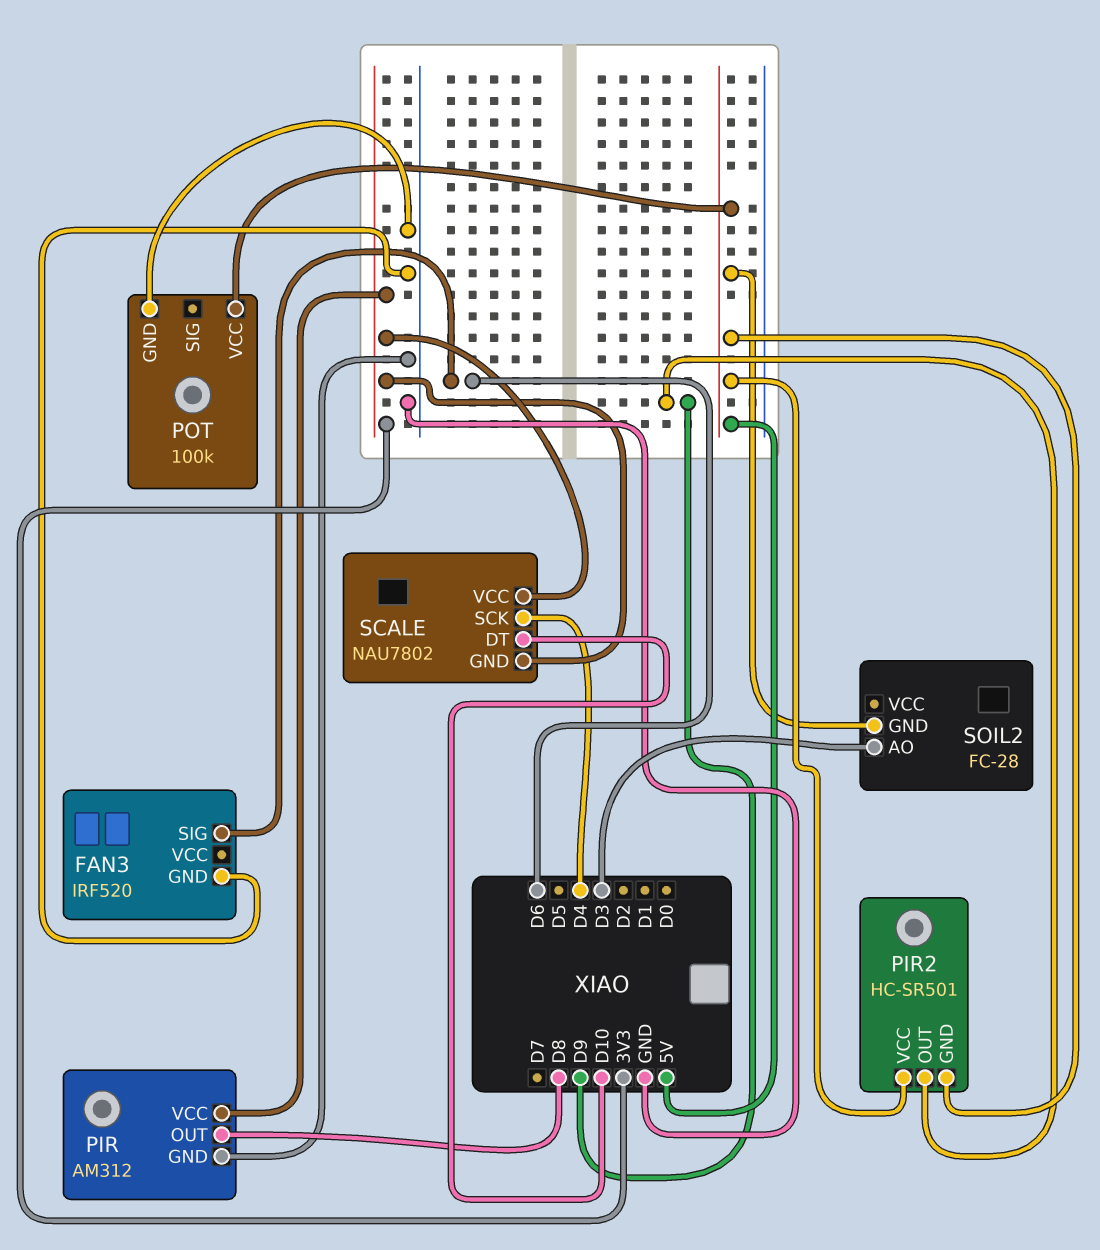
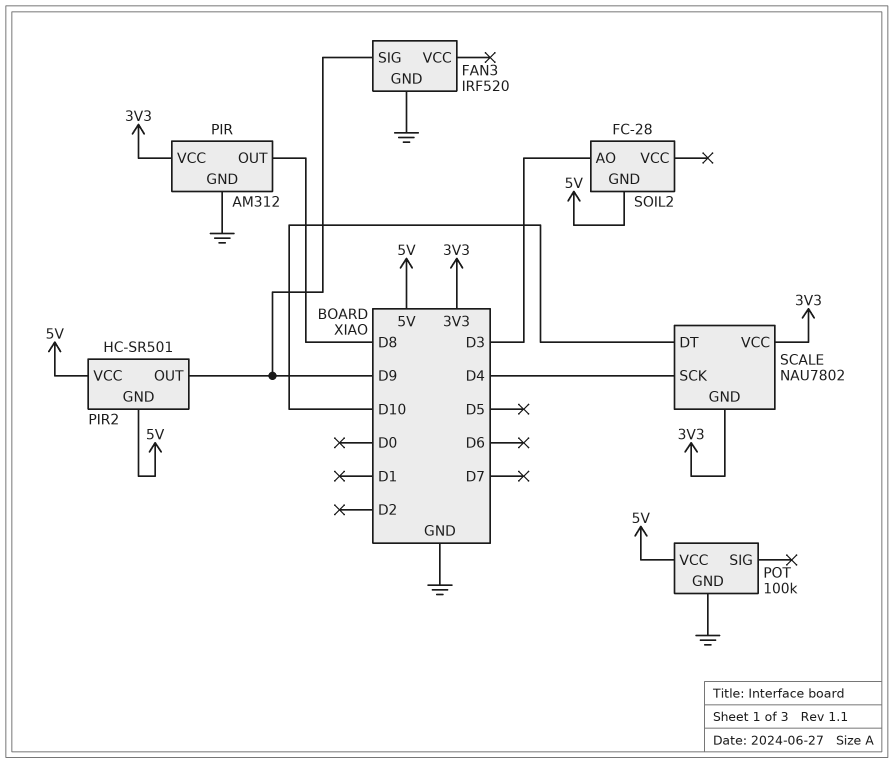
FAN3 pin SIG: D6 -> D9

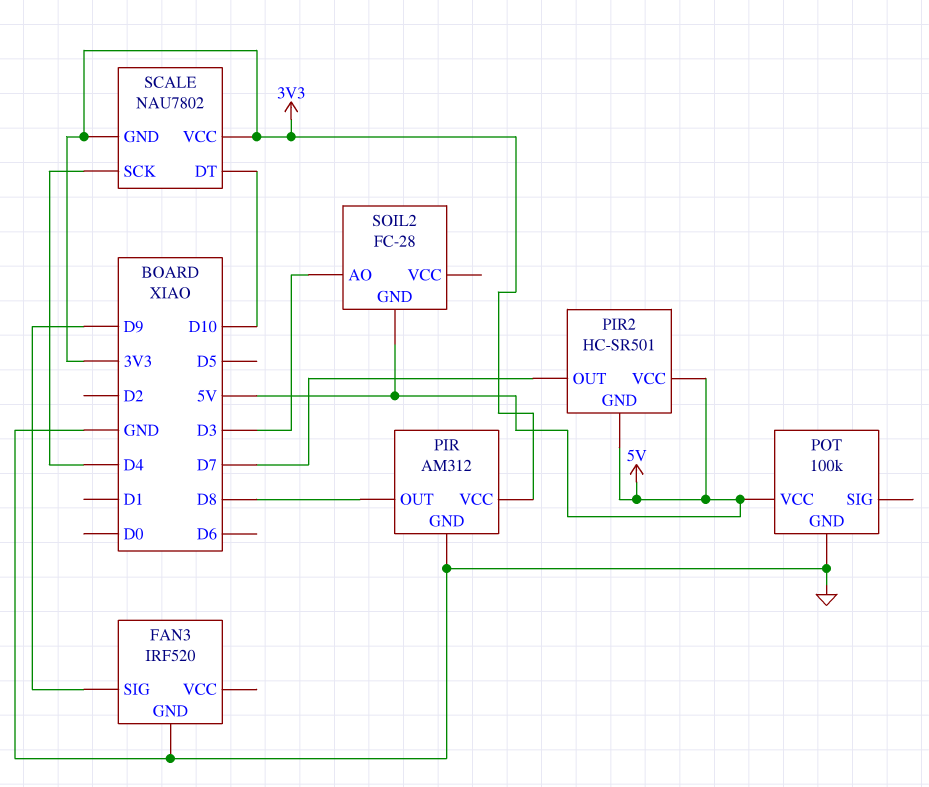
PIR2 pin OUT: D9 -> D7

